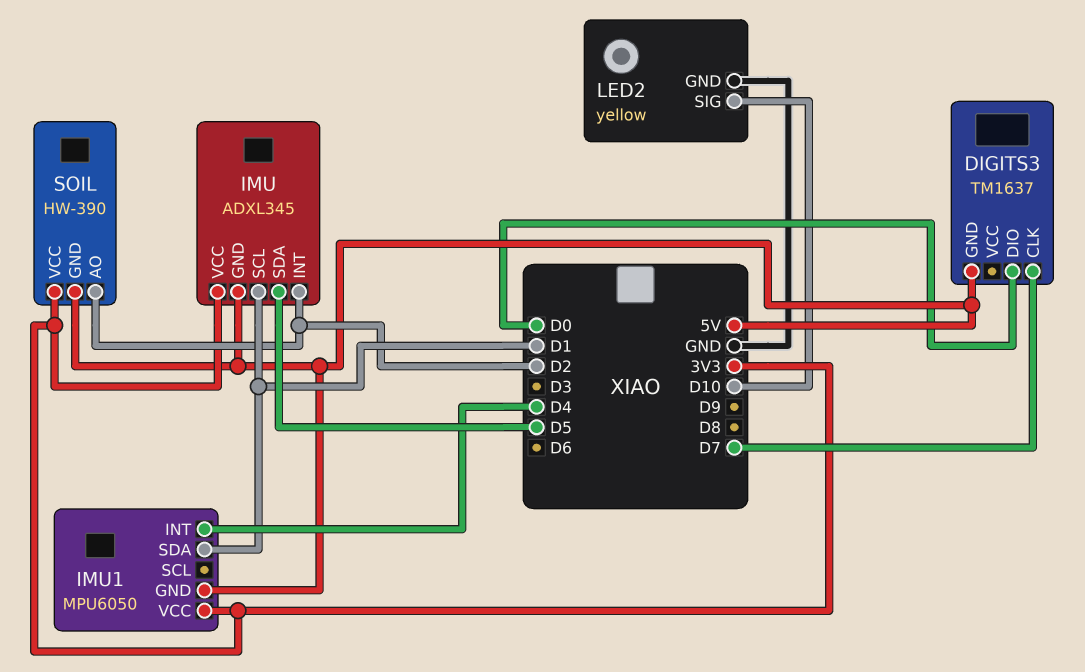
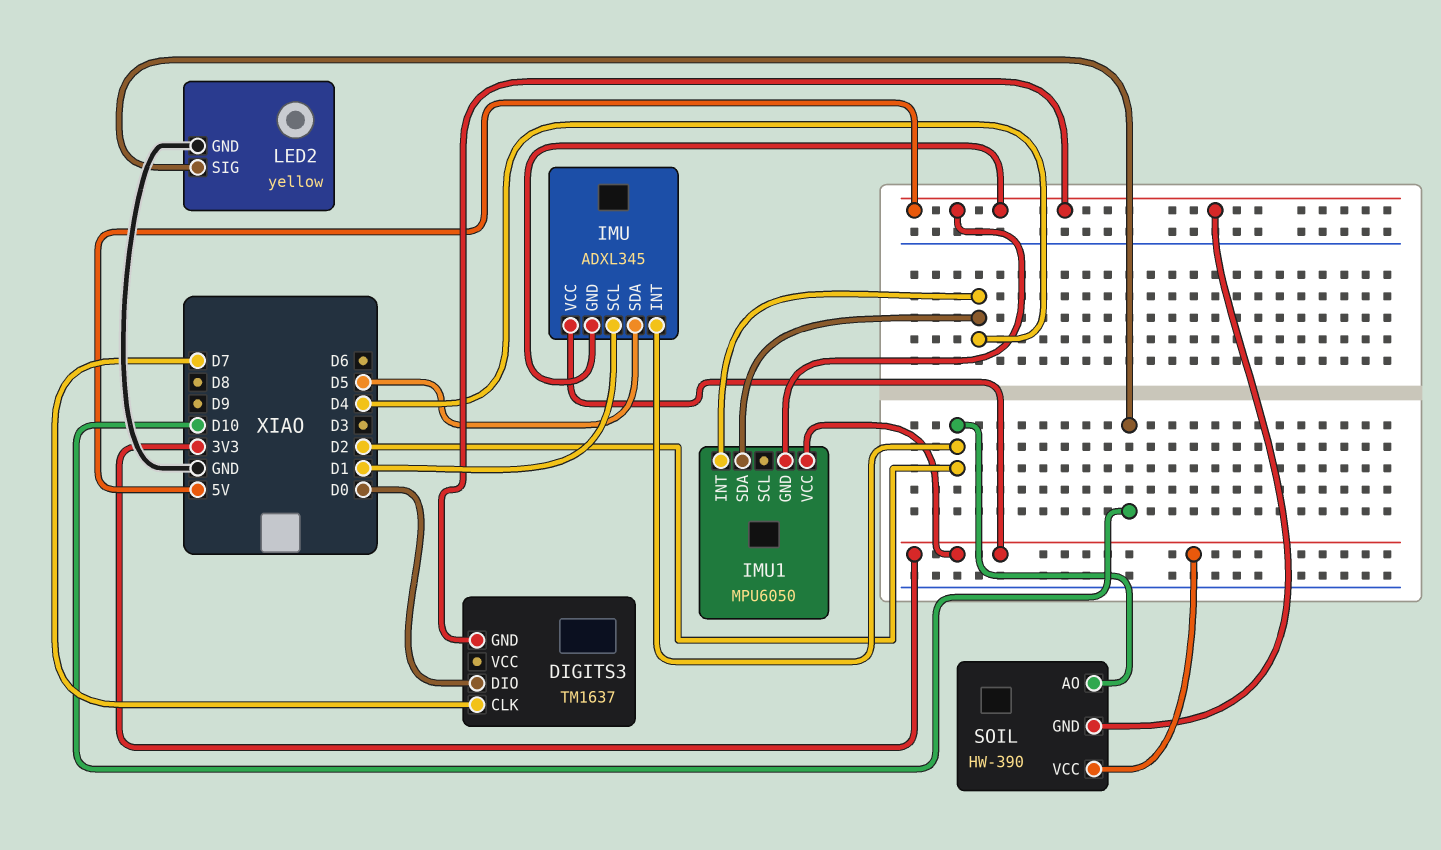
IMU1 pin SDA: D1 -> D4

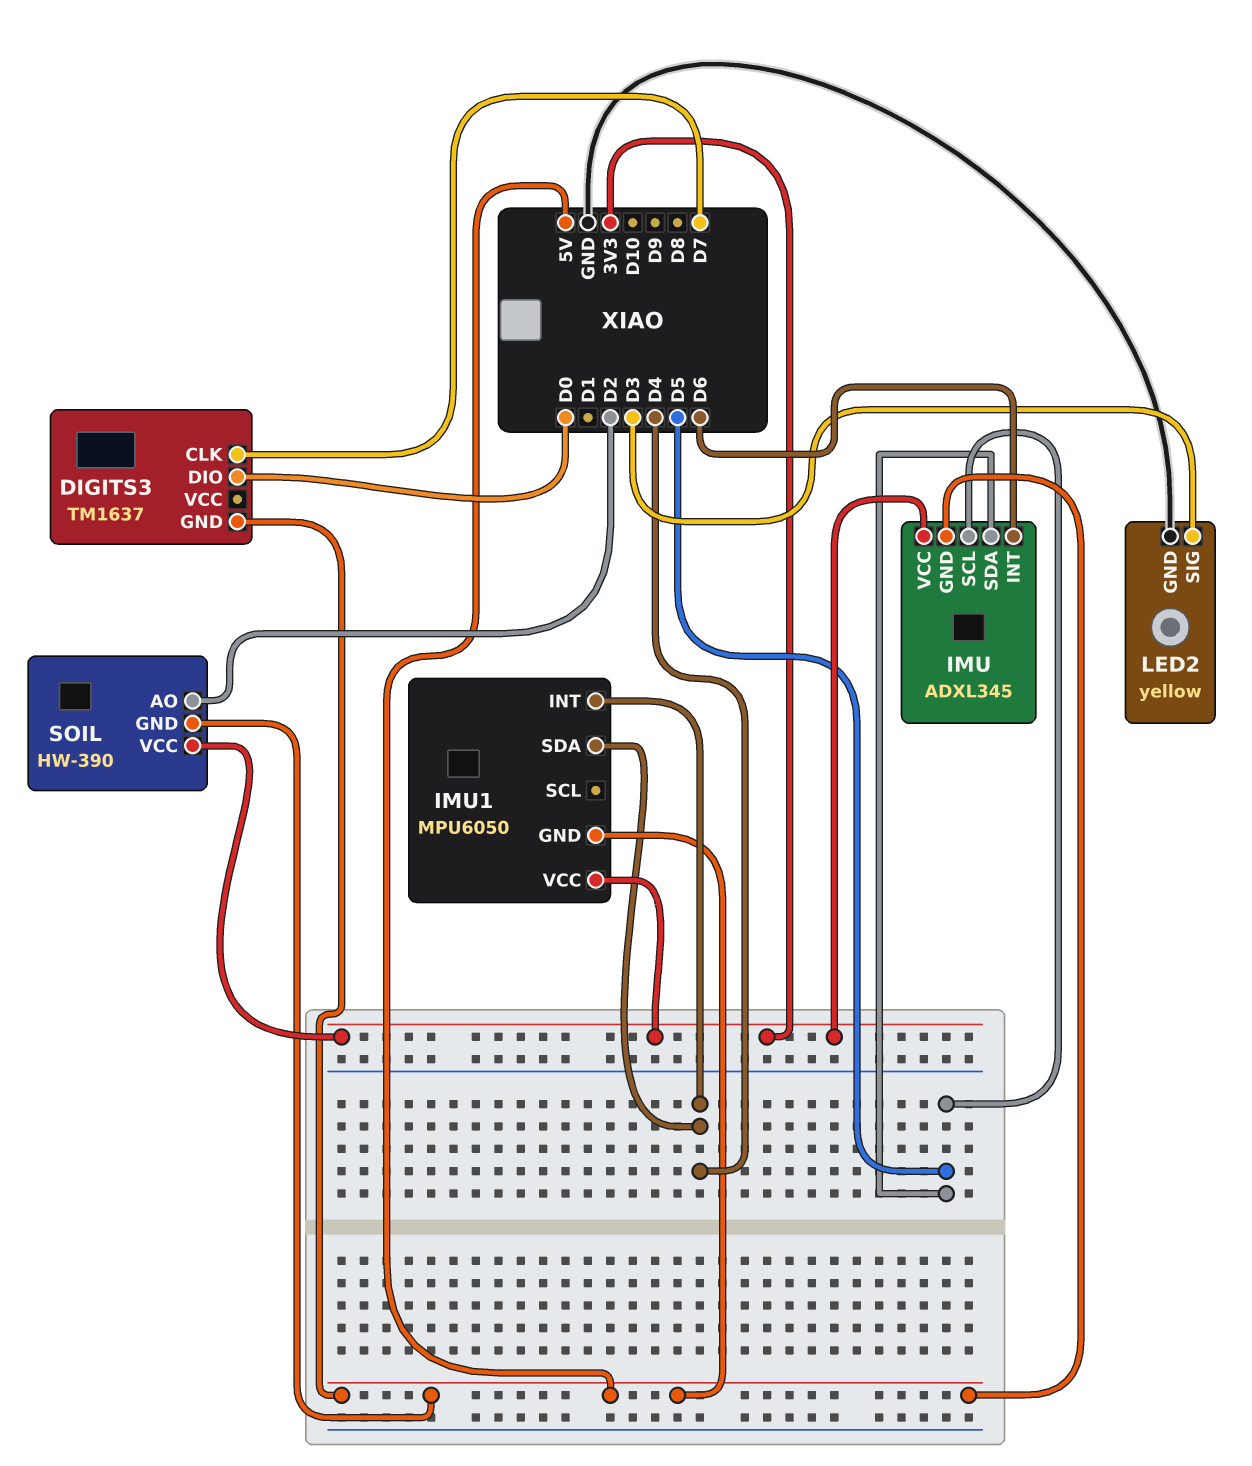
IMU pin INT: D2 -> D6
IMU pin SCL: D1 -> D5
LED2 pin SIG: D10 -> D3

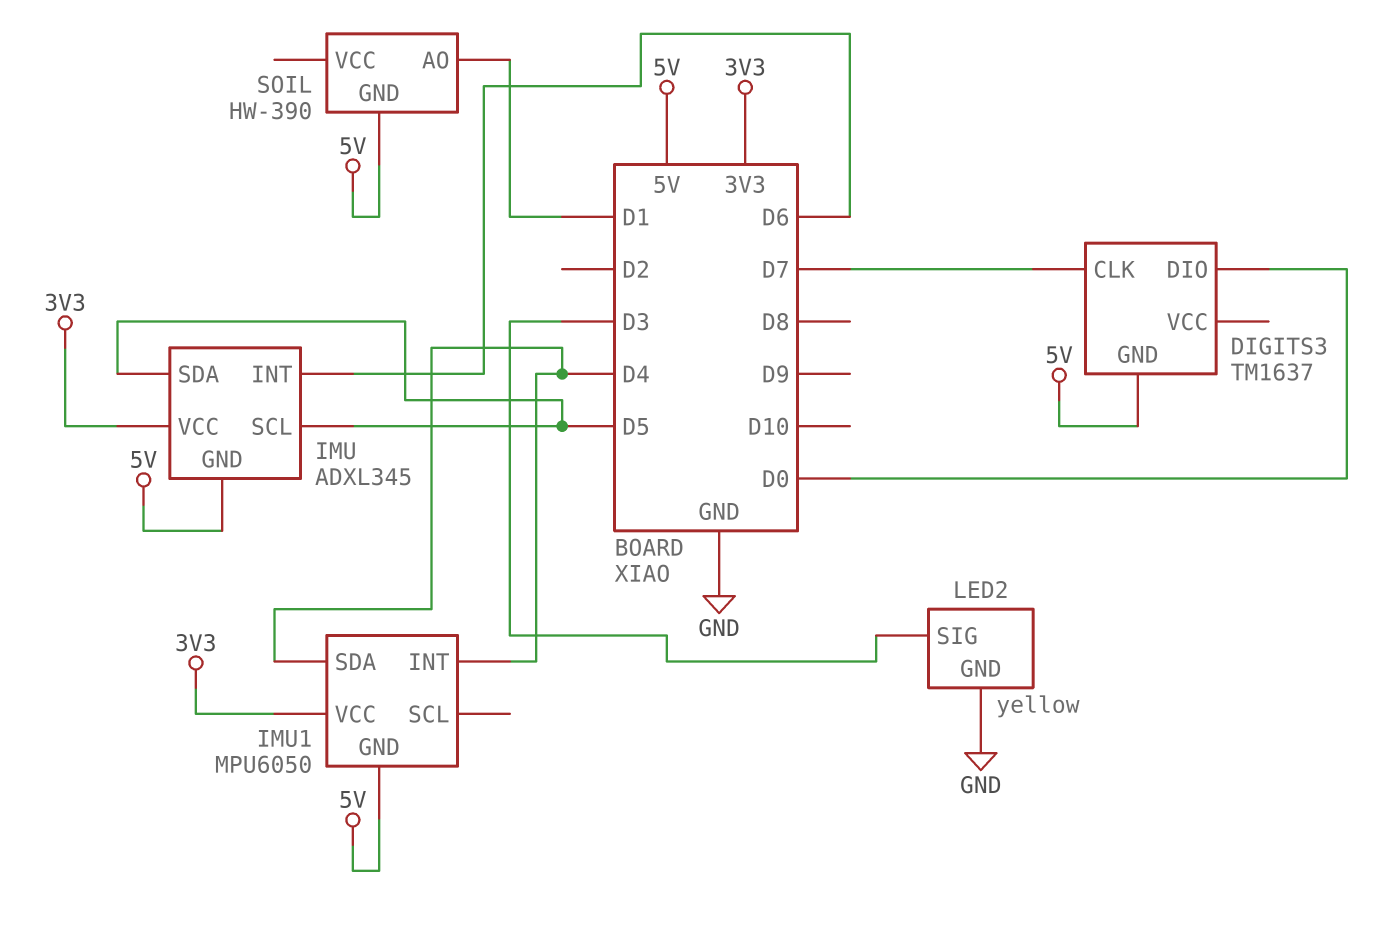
SOIL pin AO: D2 -> D1
SOIL pin VCC: 3V3 -> none

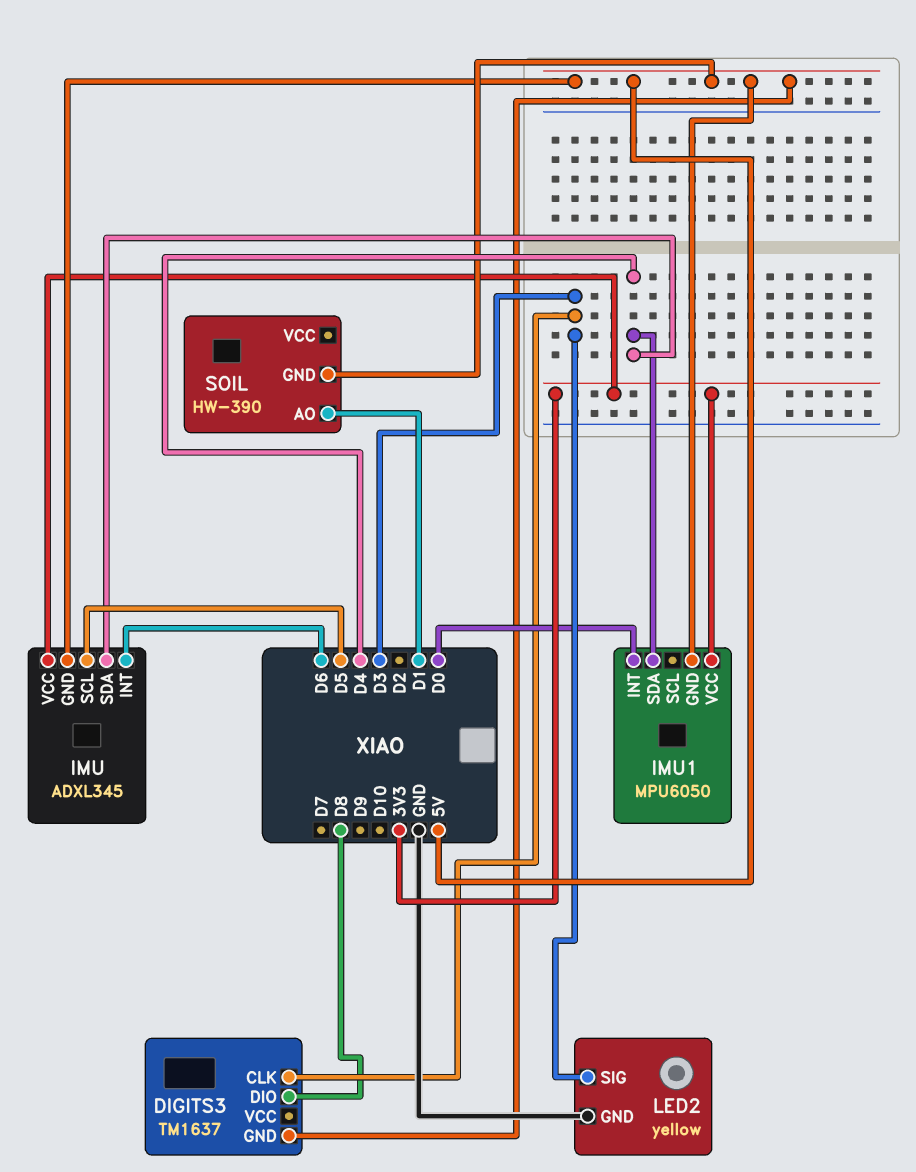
DIGITS3 pin CLK: D7 -> D3
DIGITS3 pin DIO: D0 -> D8
IMU pin SDA: D5 -> D4
IMU1 pin INT: D4 -> D0

